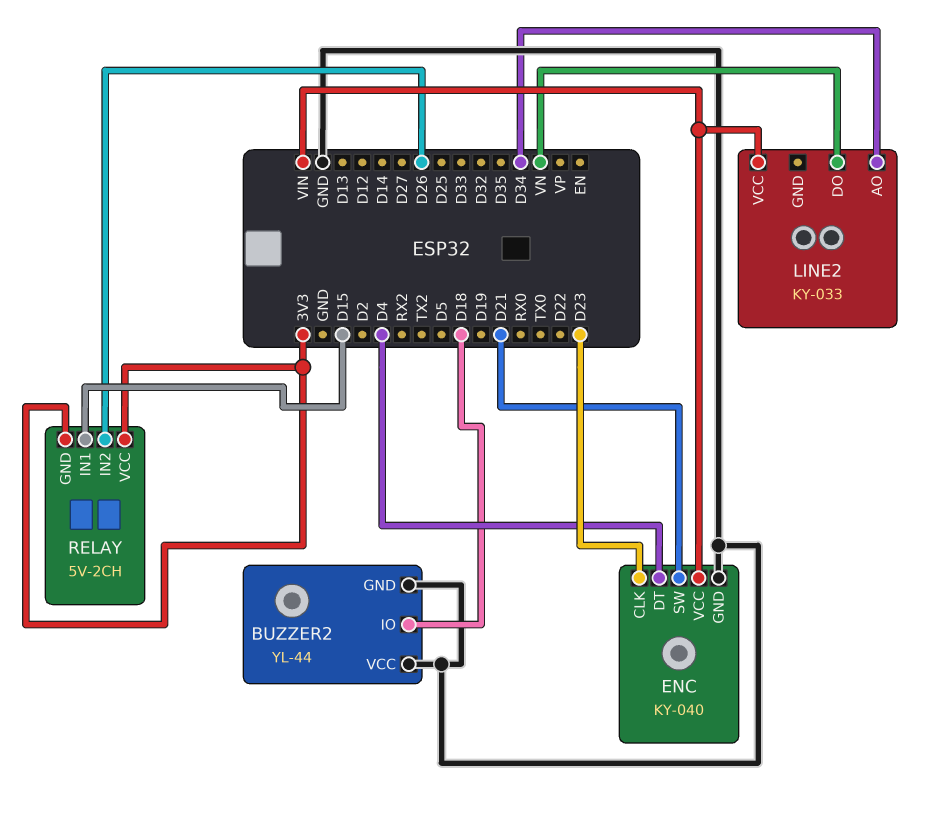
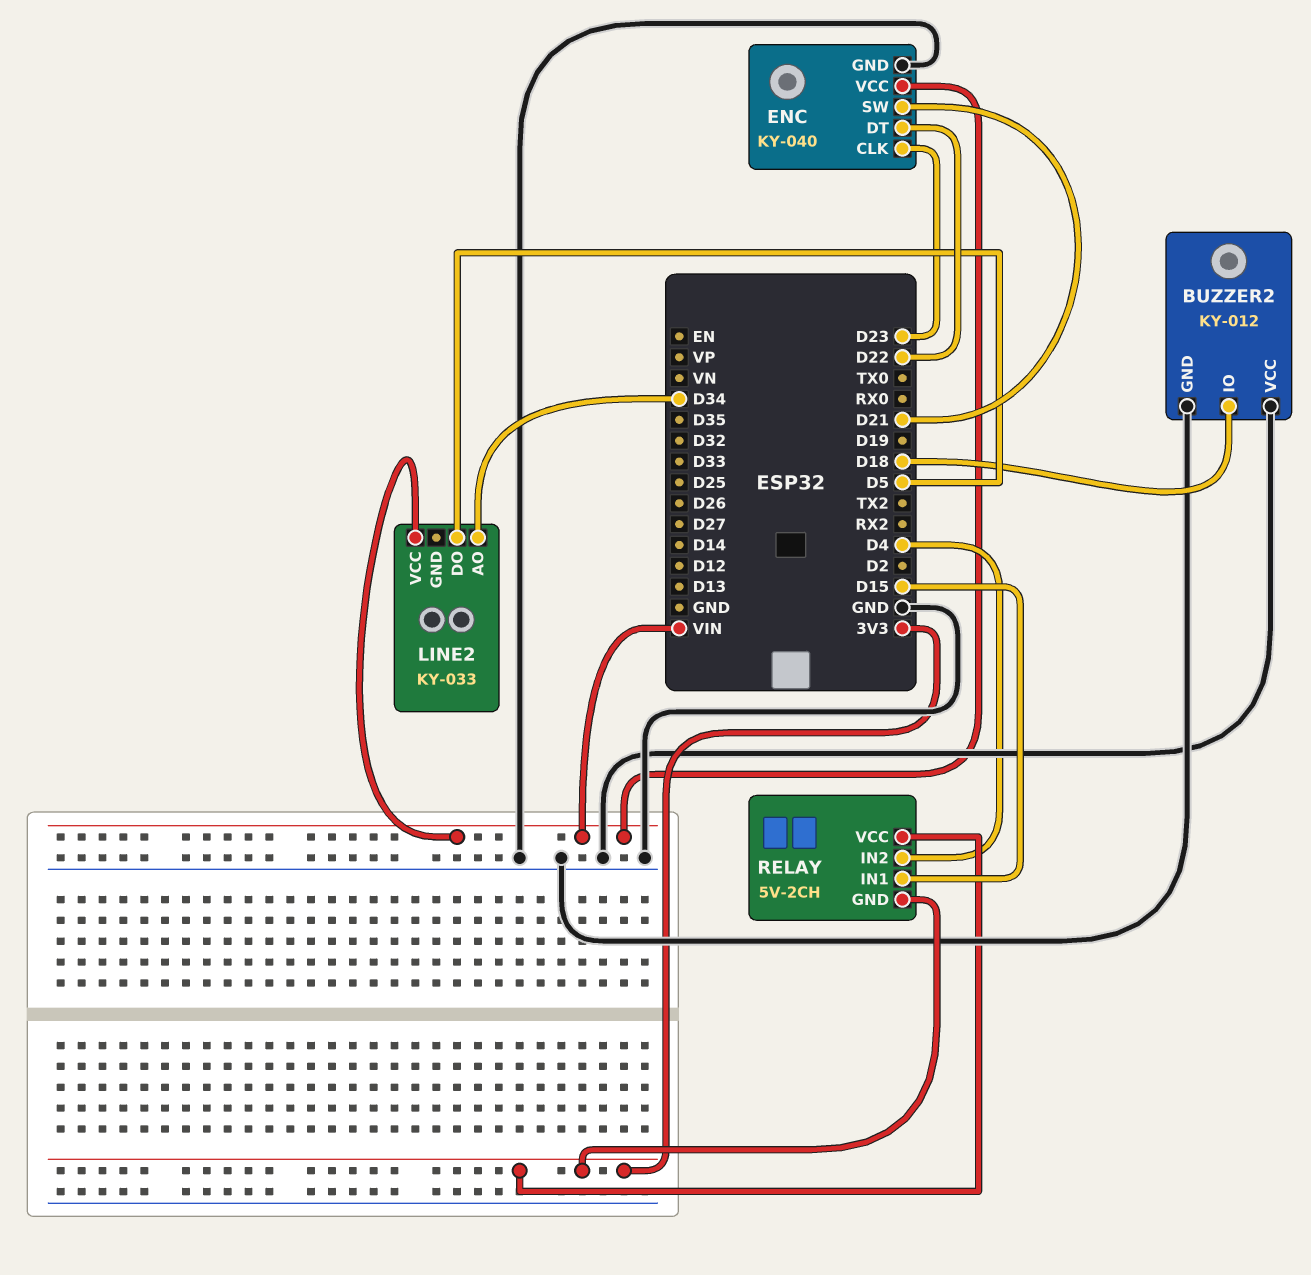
BUZZER2: YL-44 -> KY-012
ENC pin DT: D4 -> D22
LINE2 pin DO: VN -> D5
RELAY pin IN2: D26 -> D4

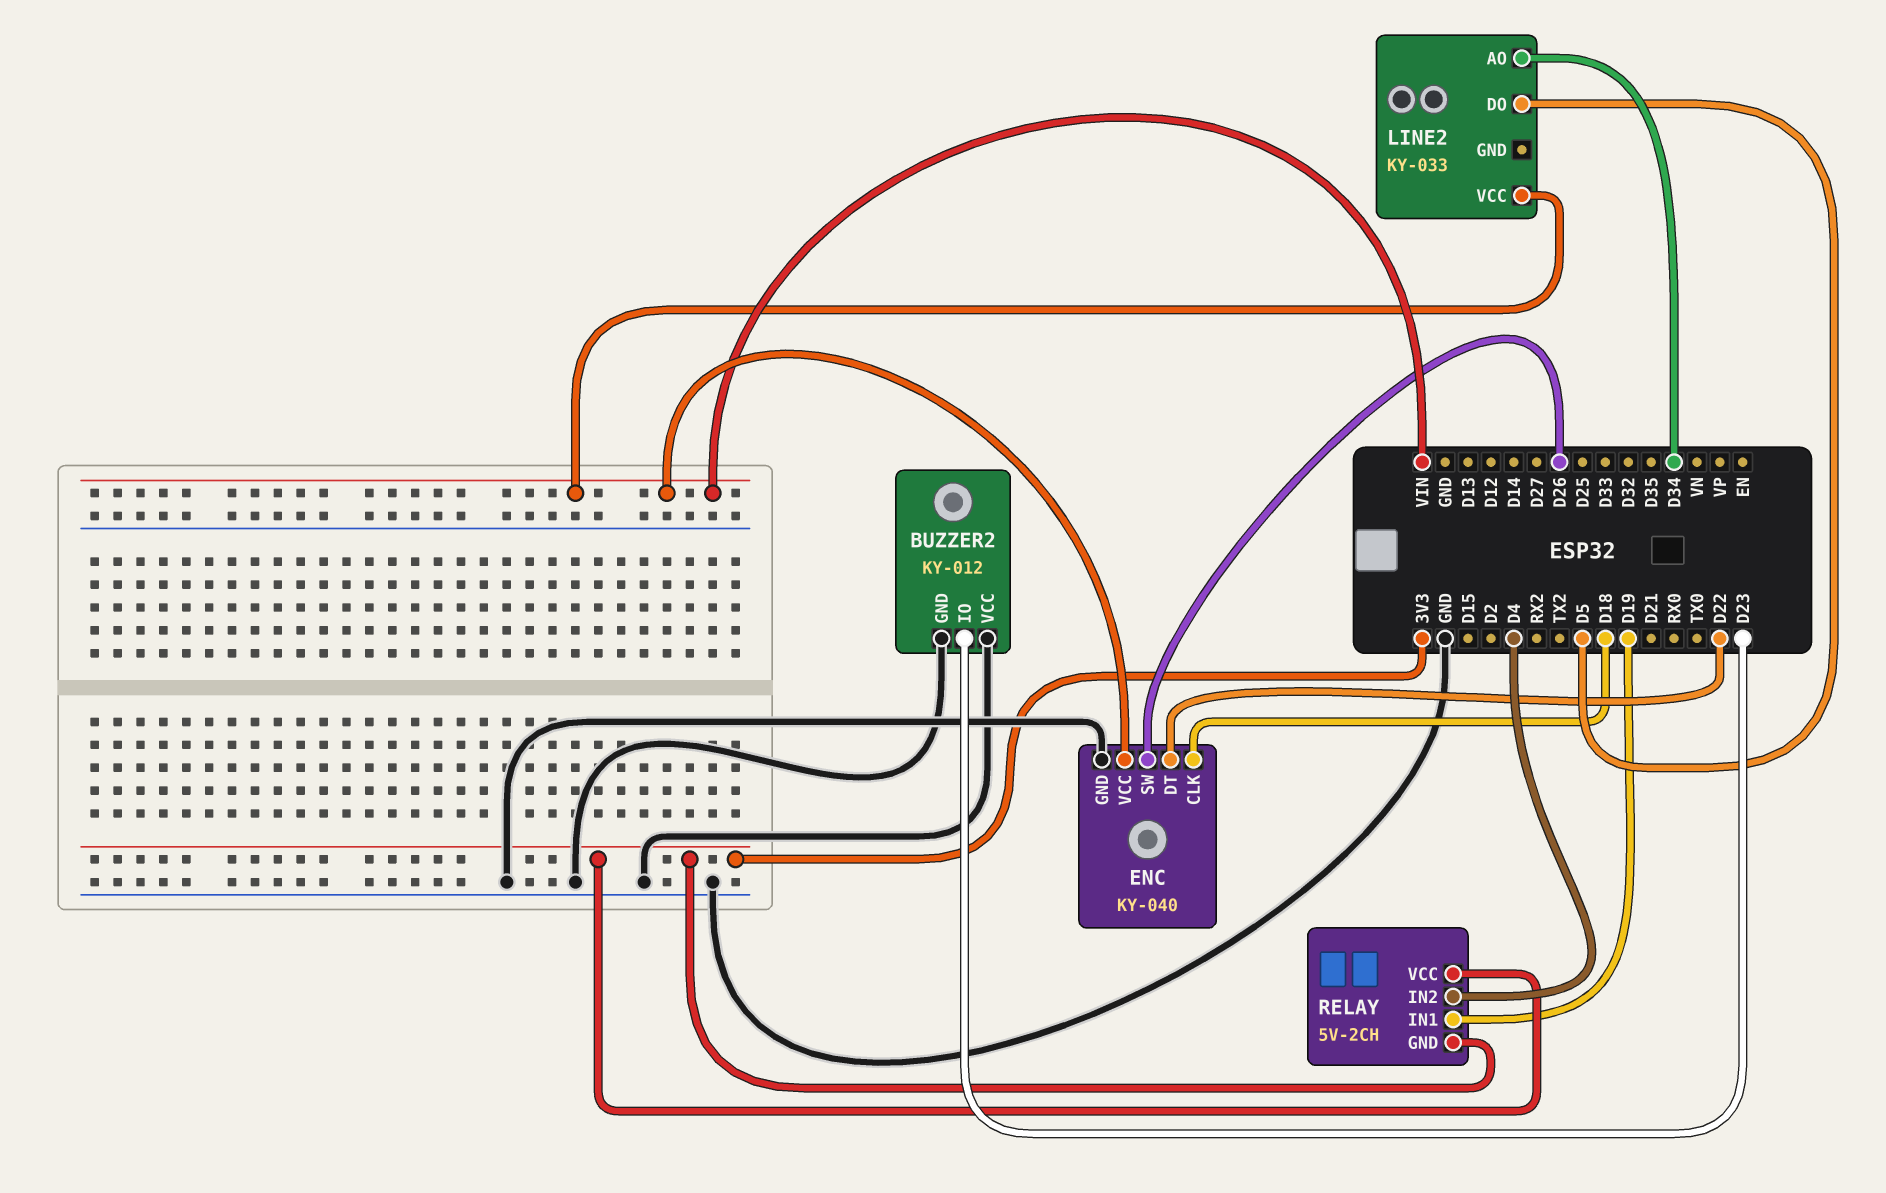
BUZZER2 pin IO: D18 -> D23
ENC pin CLK: D23 -> D18
ENC pin SW: D21 -> D26
RELAY pin IN1: D15 -> D19

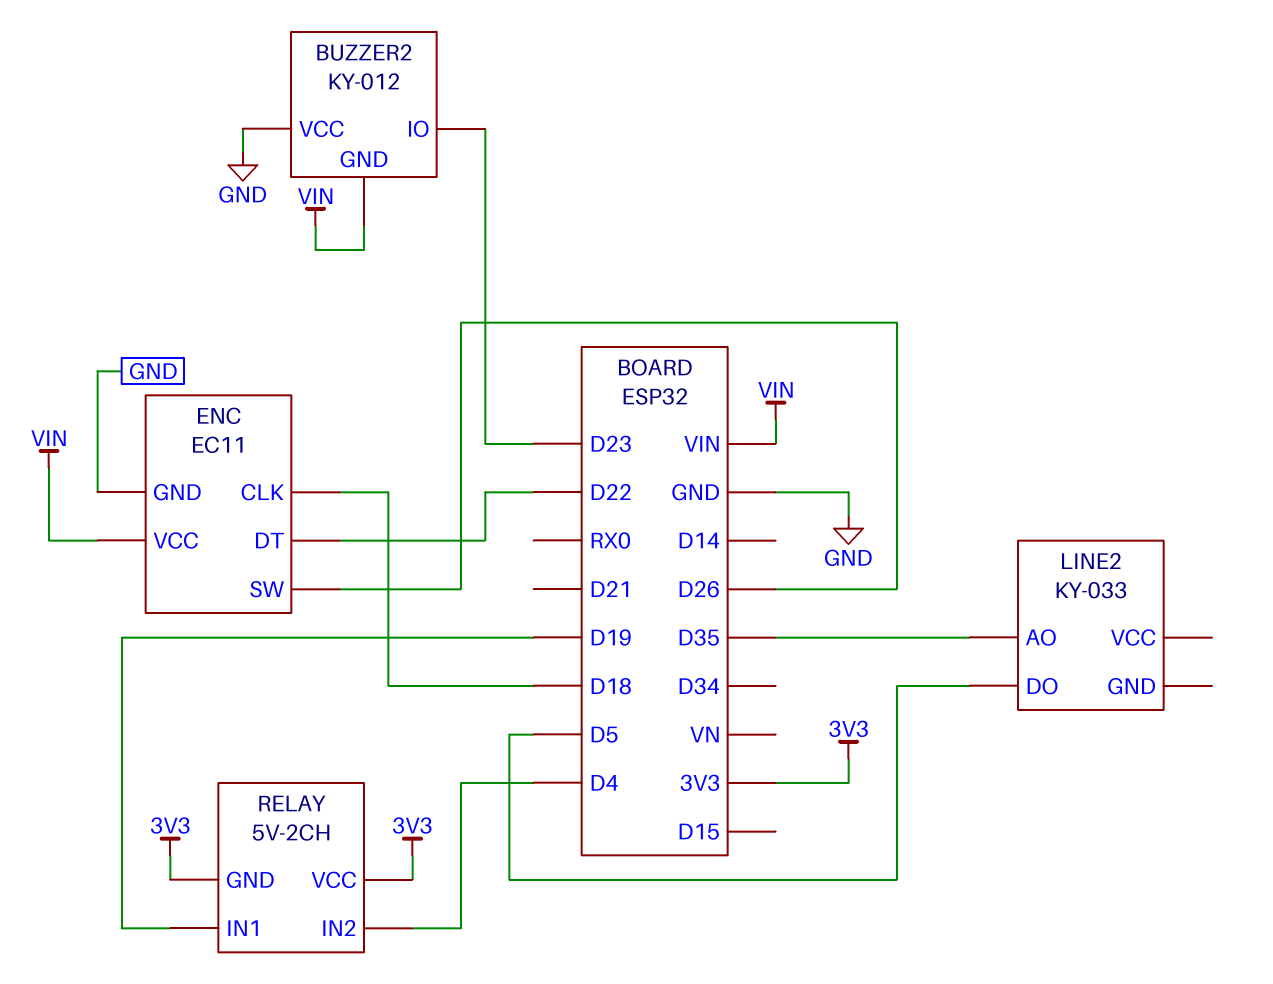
BUZZER2 pin GND: GND -> VIN
ENC: KY-040 -> EC11
LINE2 pin AO: D34 -> D35
LINE2 pin VCC: VIN -> none

